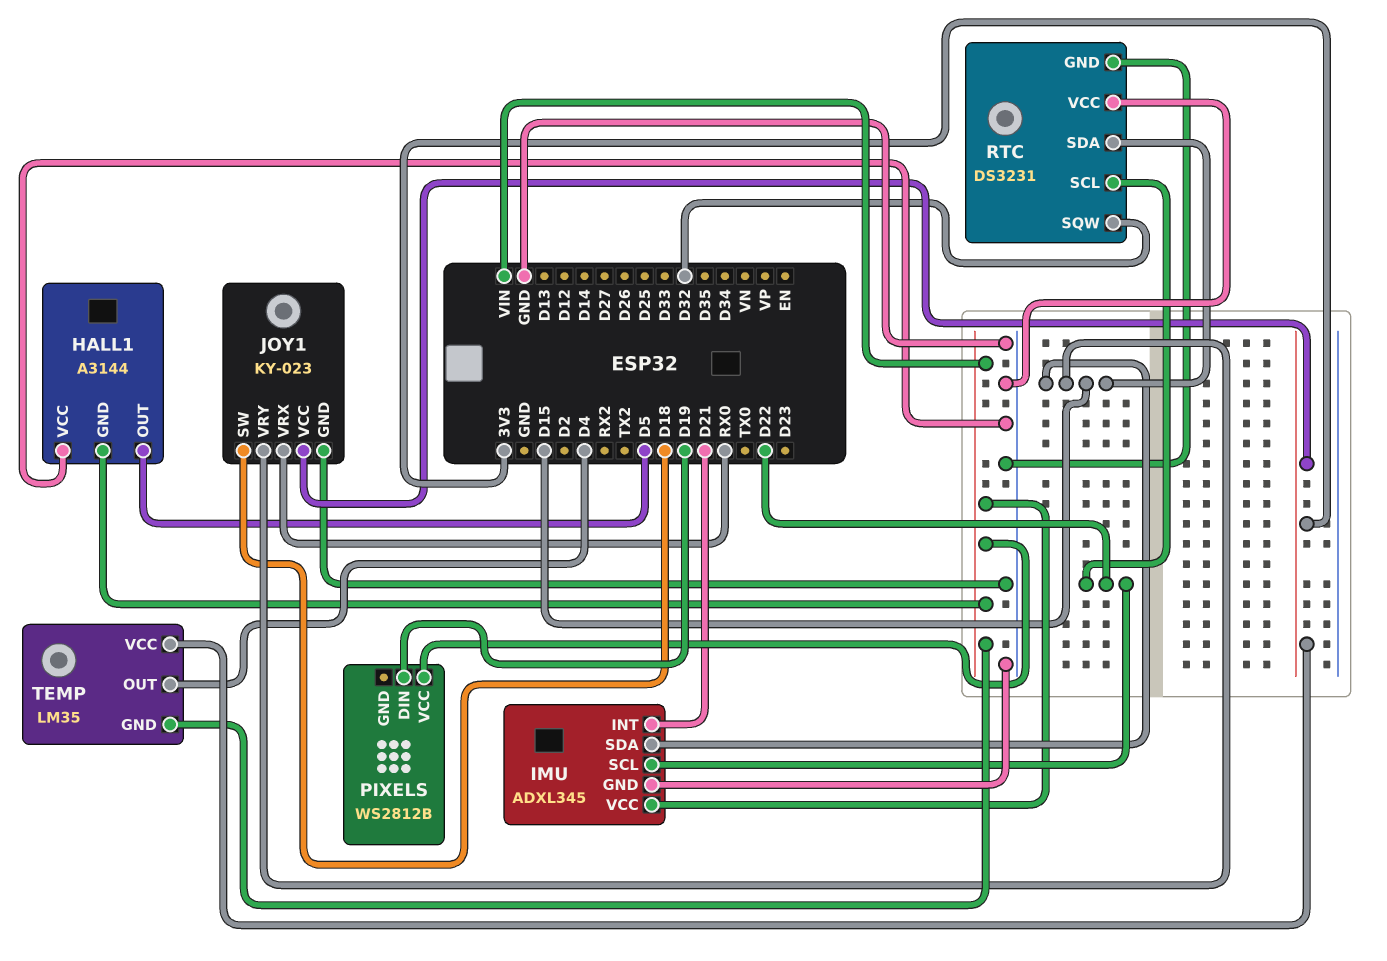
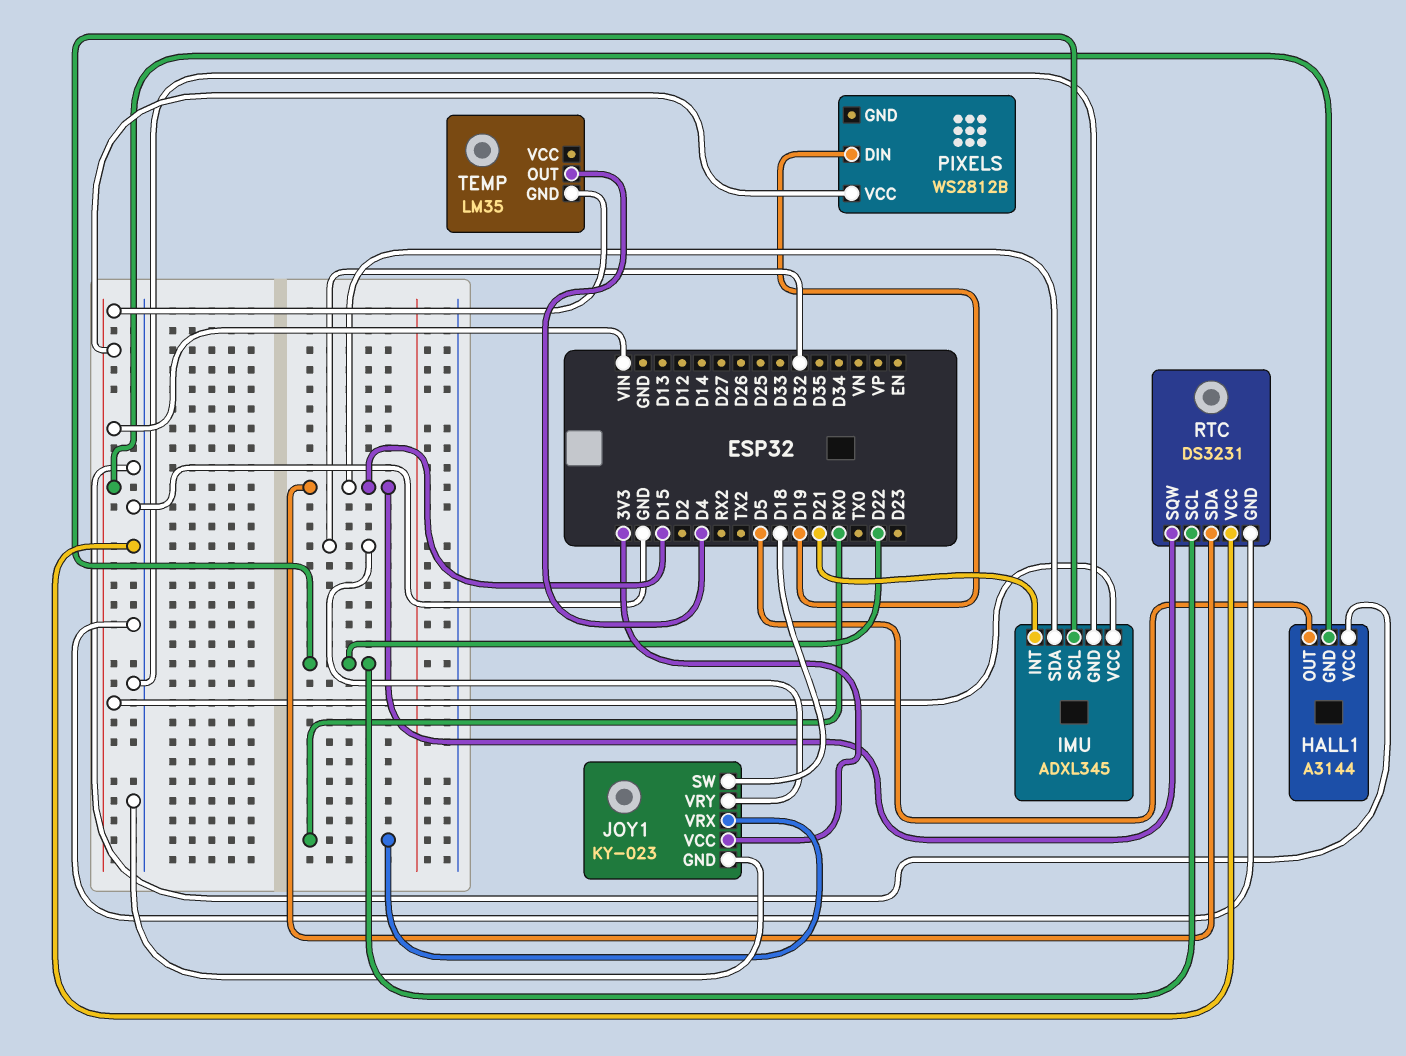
JOY1 pin VRY: D15 -> D32
RTC pin SQW: D32 -> D15
TEMP pin VCC: 3V3 -> none

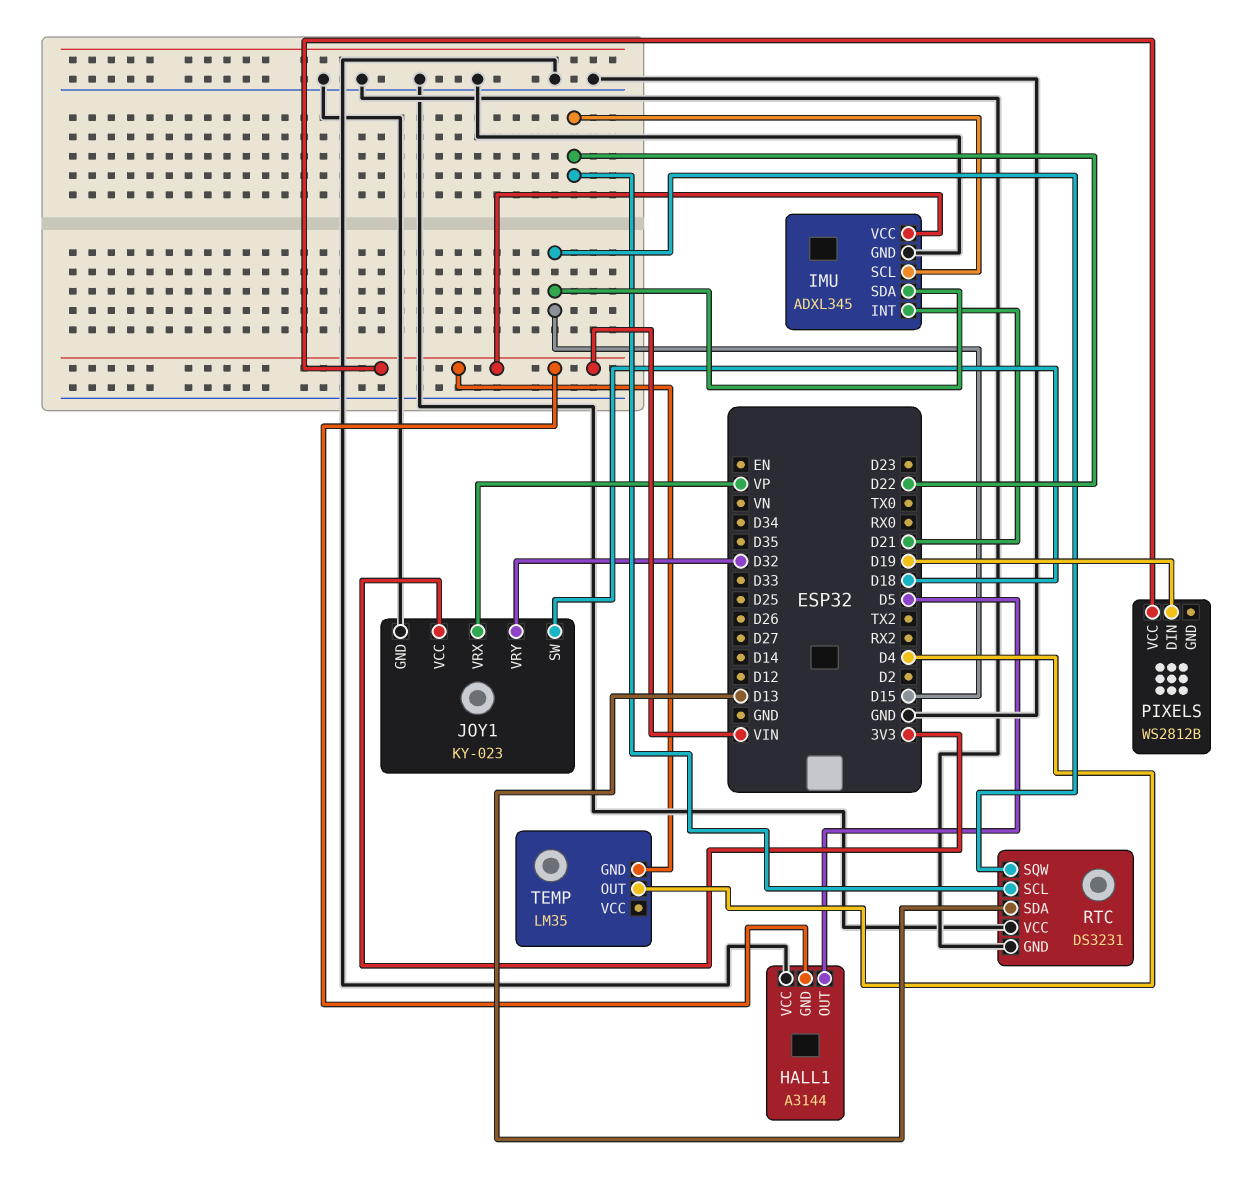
JOY1 pin VRX: RX0 -> VP
RTC pin SDA: D15 -> D13

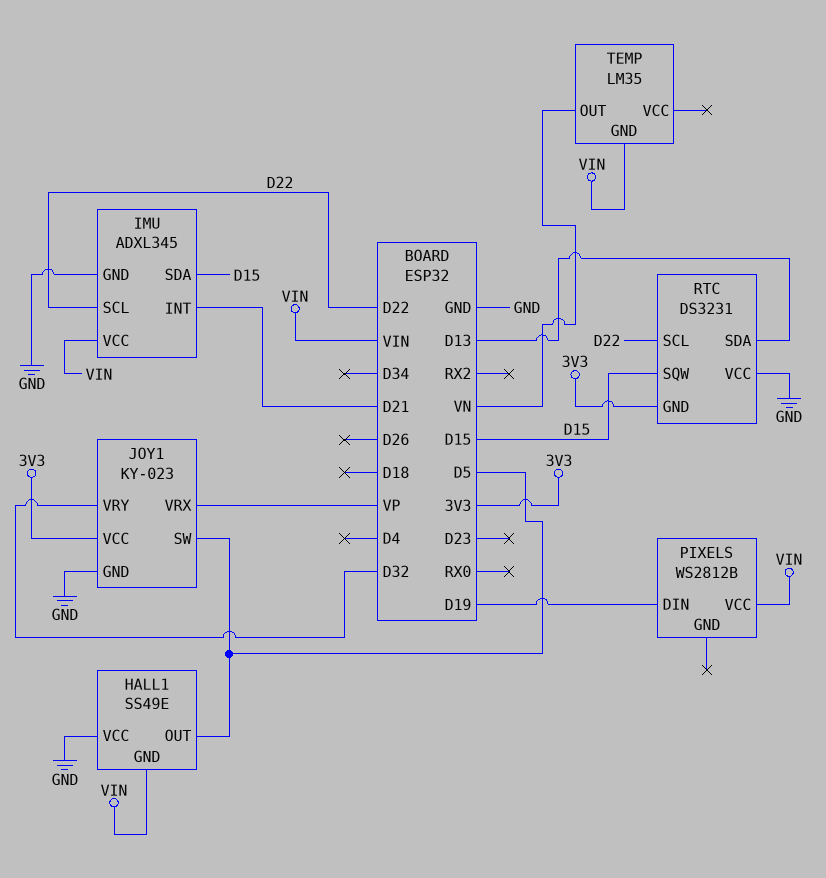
HALL1: A3144 -> SS49E
JOY1 pin SW: D18 -> D5
RTC pin GND: GND -> 3V3
TEMP pin OUT: D4 -> VN

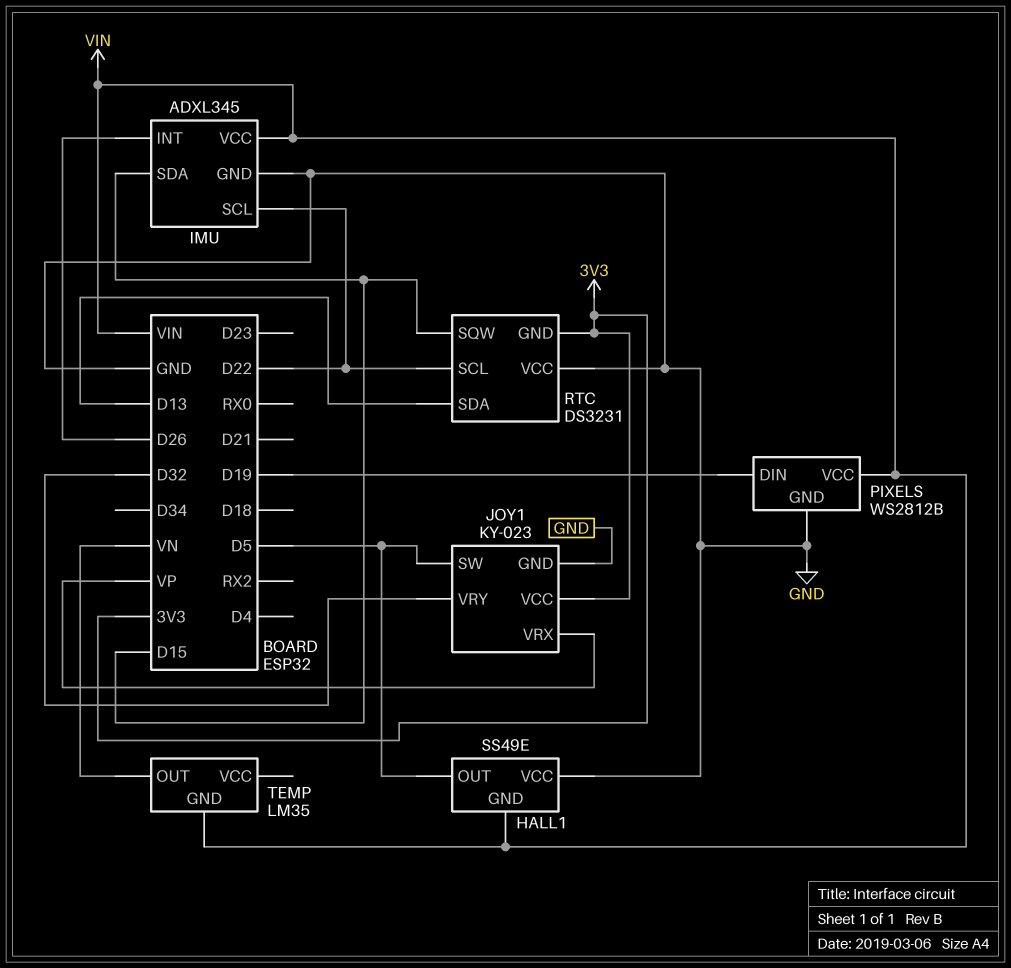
IMU pin INT: D21 -> D26
PIXELS pin GND: none -> GND

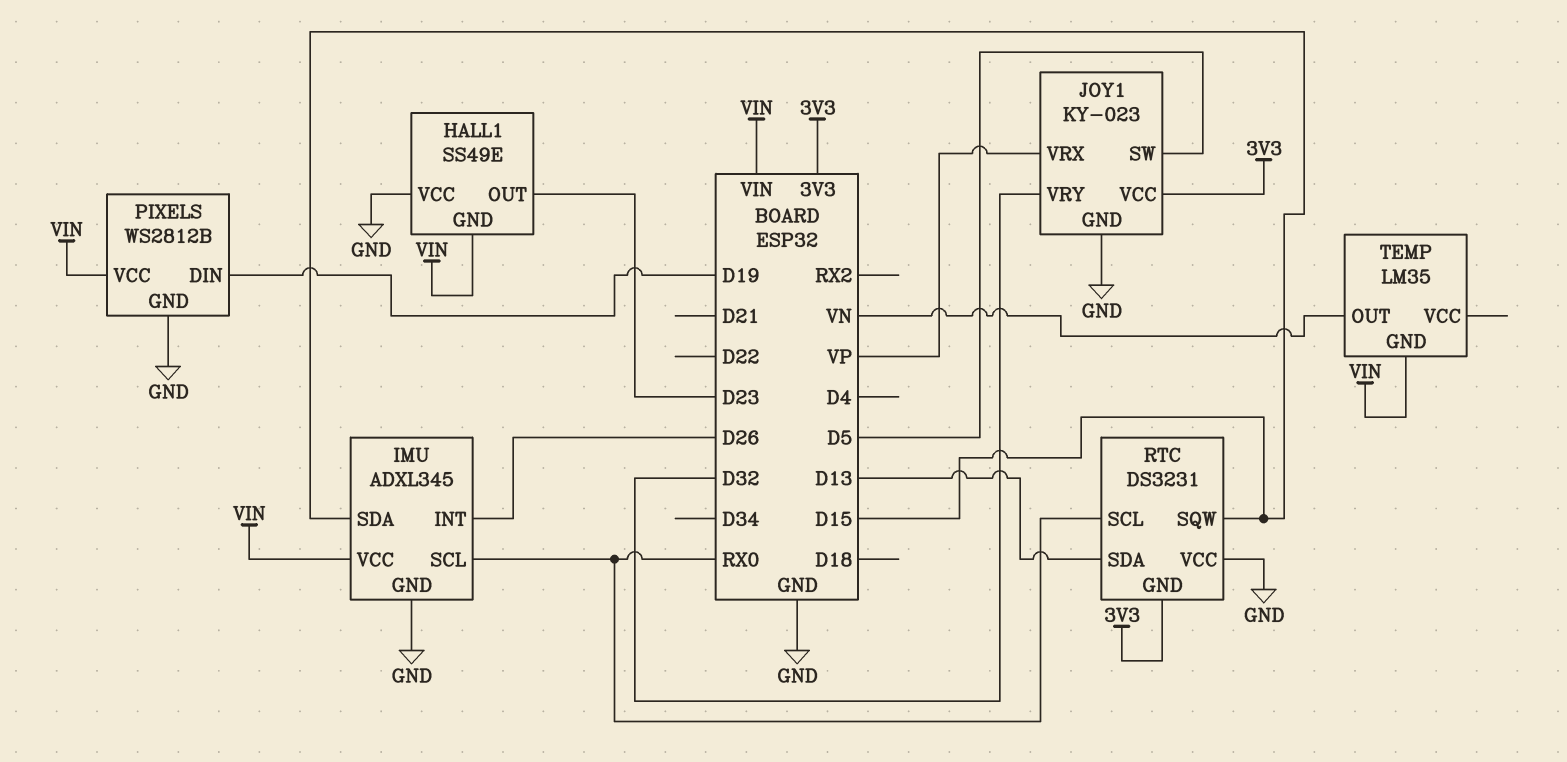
HALL1 pin OUT: D5 -> D23
IMU pin SCL: D22 -> RX0
RTC pin SCL: D22 -> RX0

